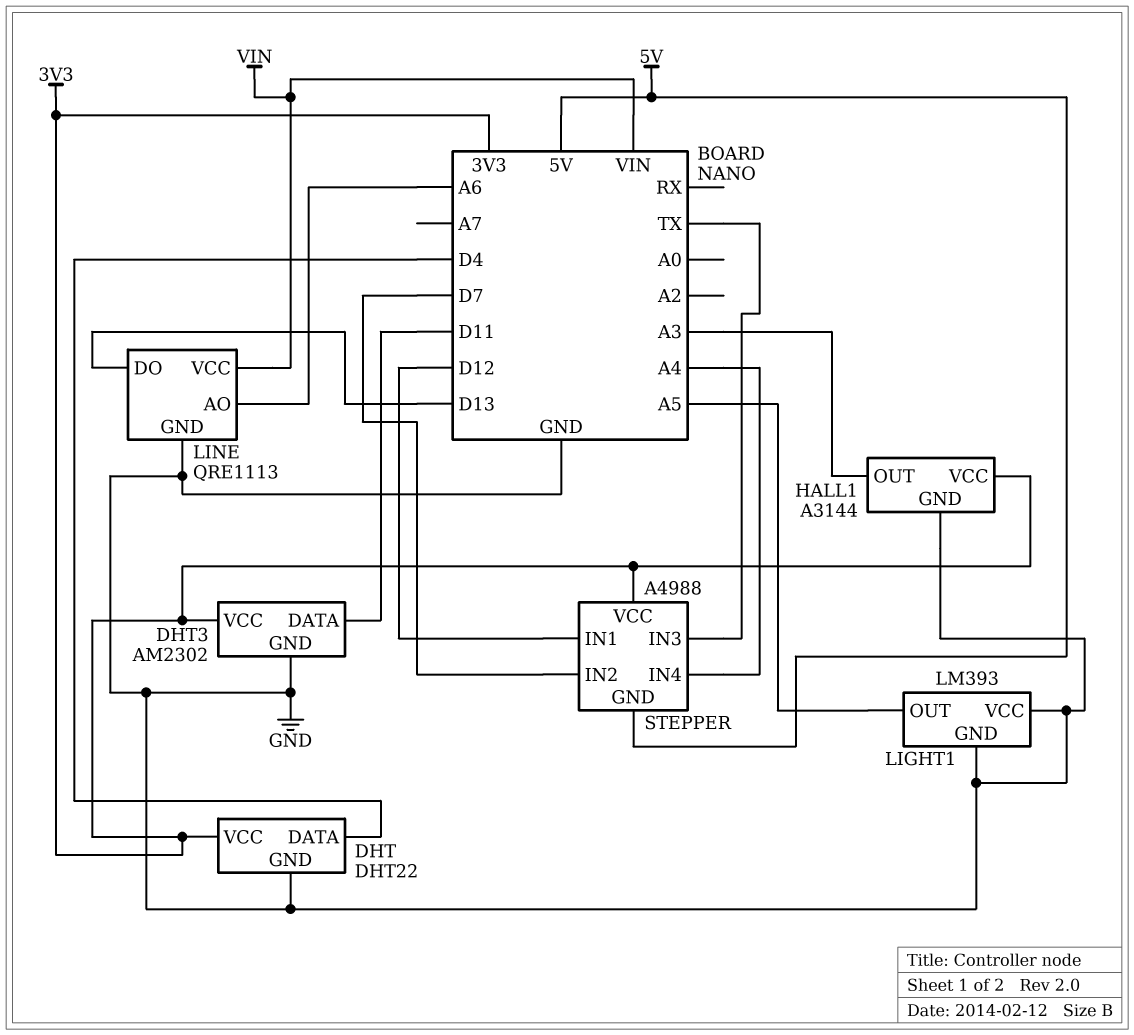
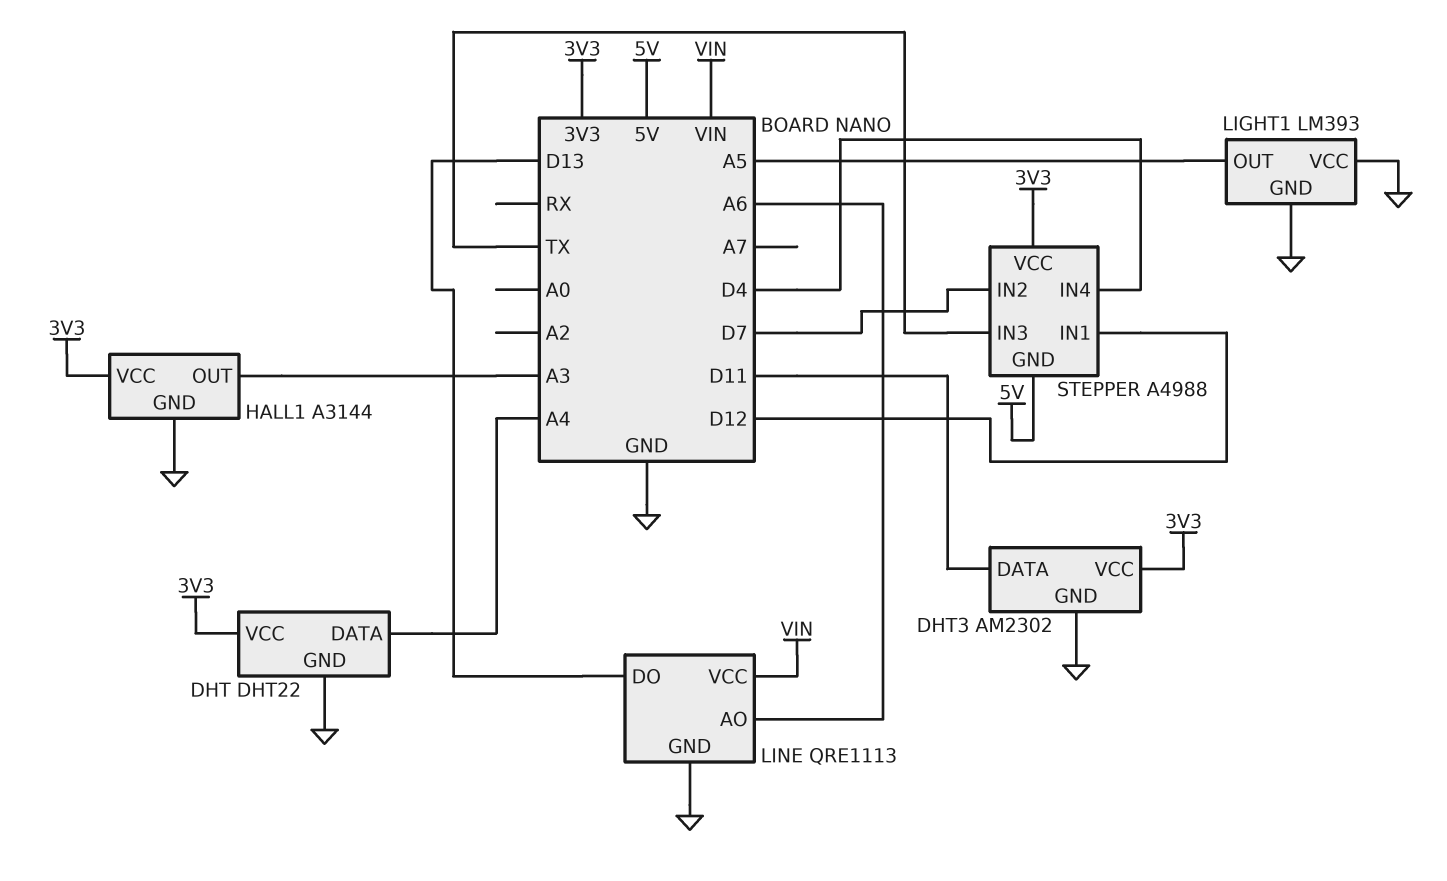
DHT pin DATA: D4 -> A4
STEPPER pin IN4: A4 -> D4

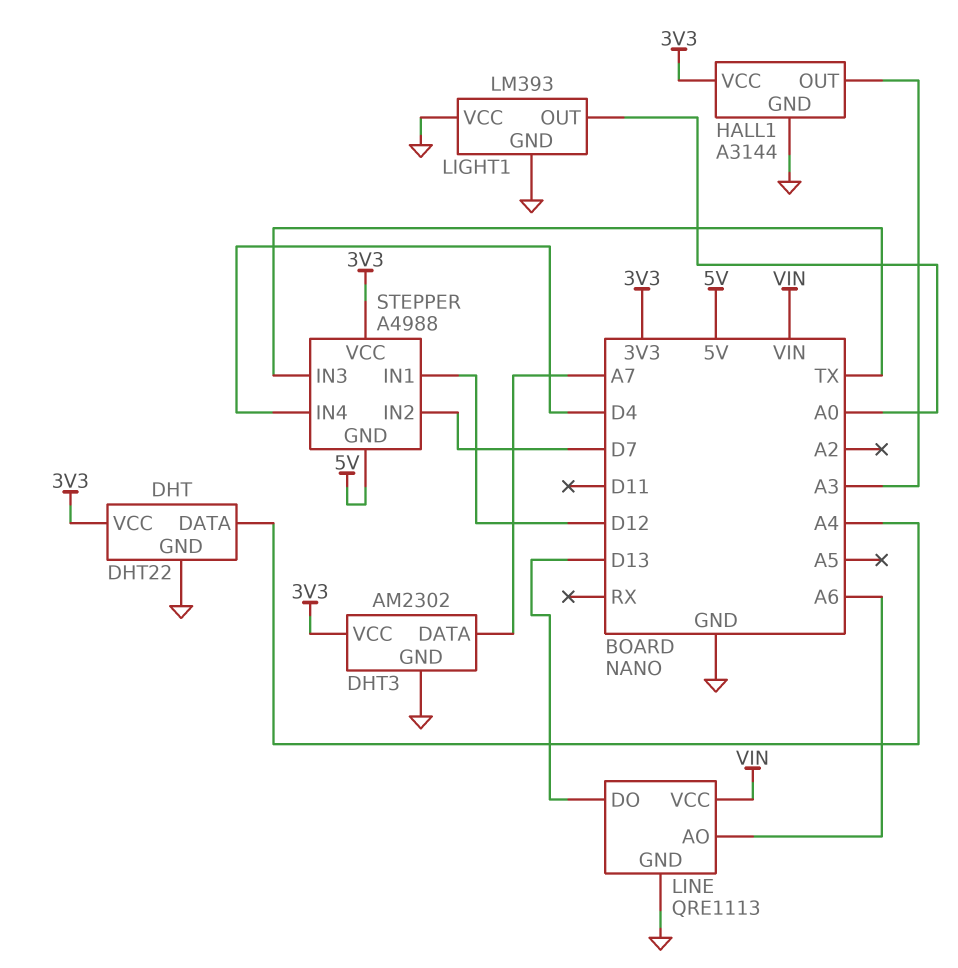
DHT3 pin DATA: D11 -> A7
LIGHT1 pin OUT: A5 -> A0

